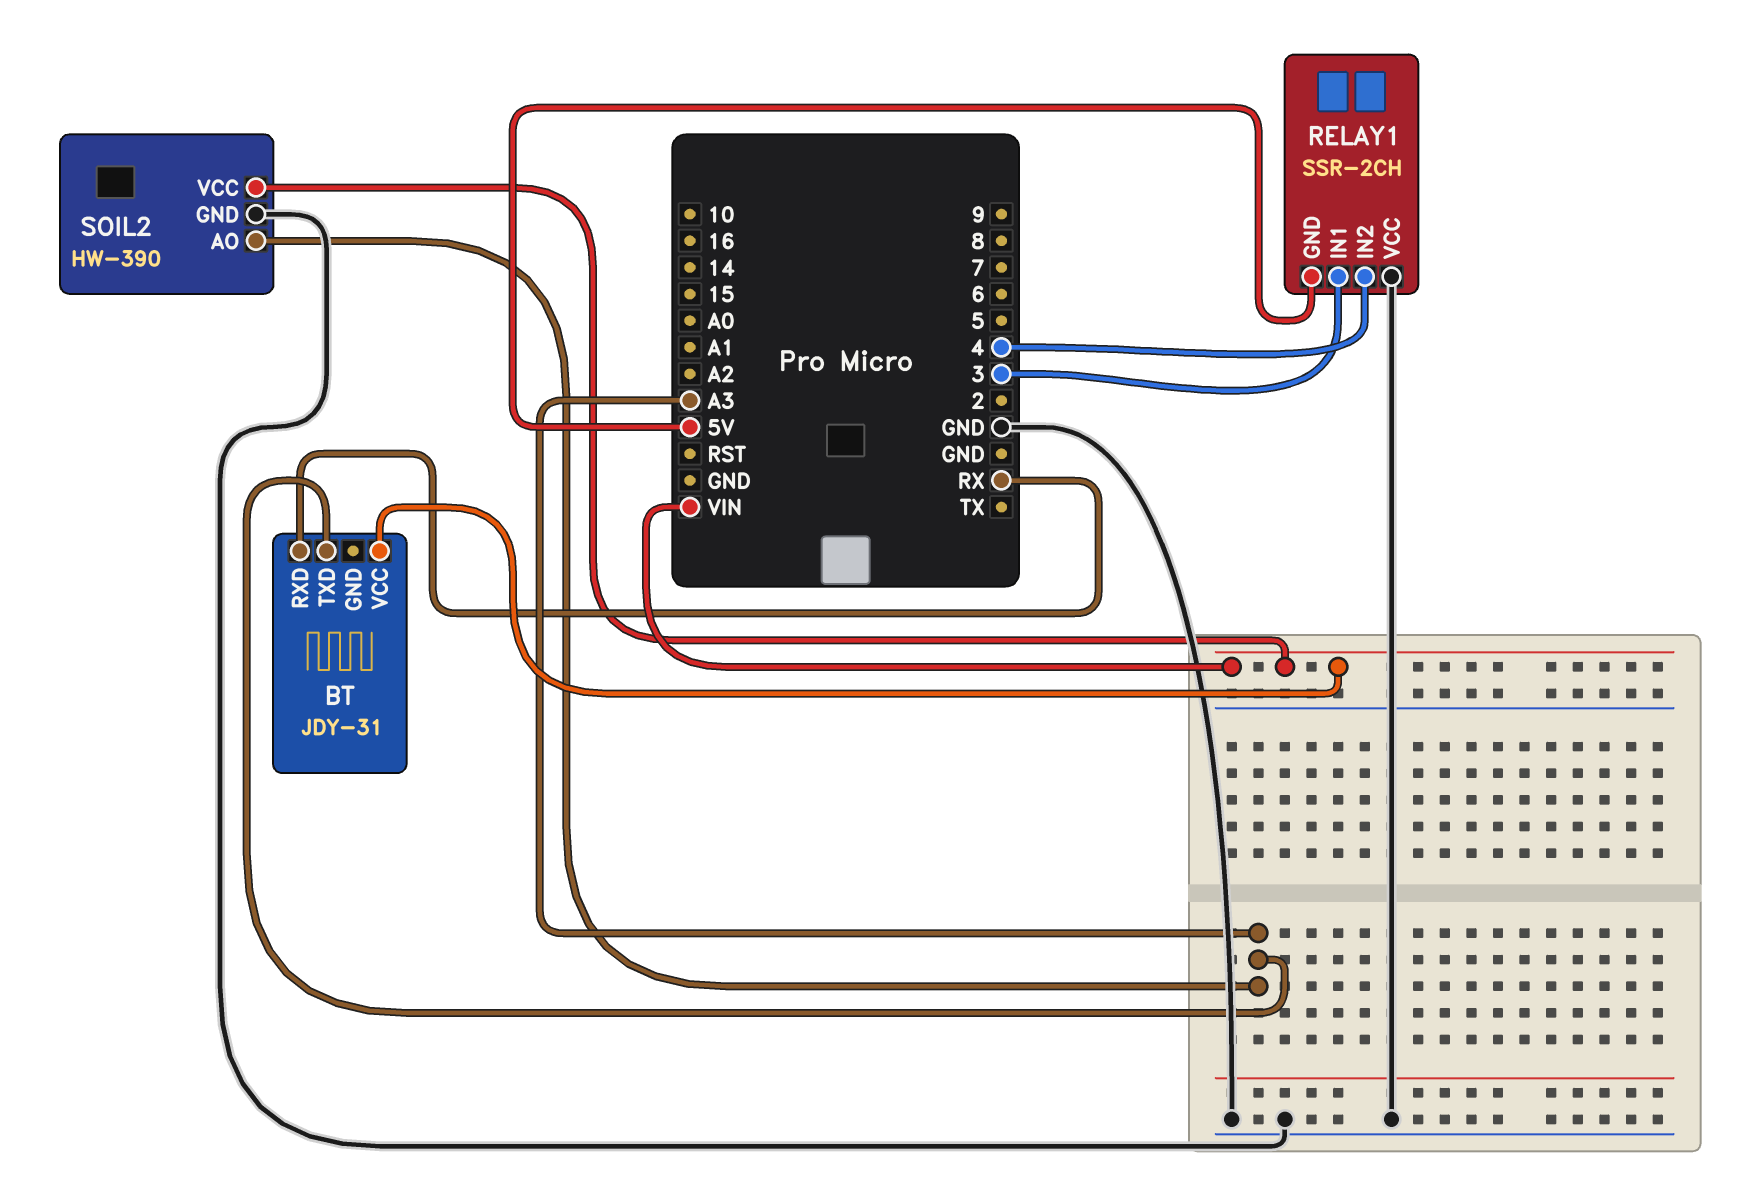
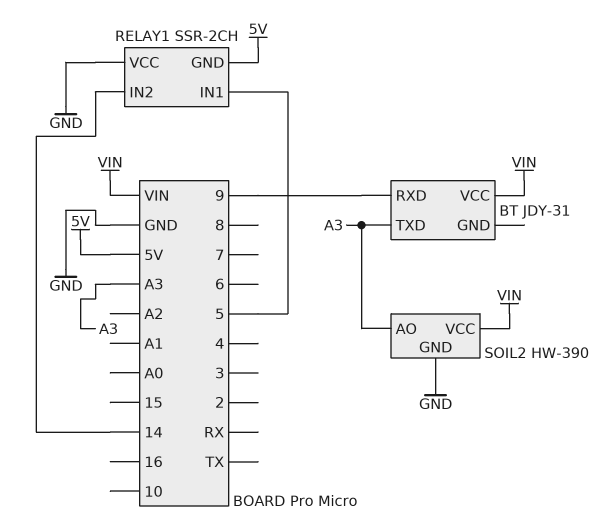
BT pin RXD: RX -> 9
RELAY1 pin IN1: 3 -> 5
RELAY1 pin IN2: 4 -> 14

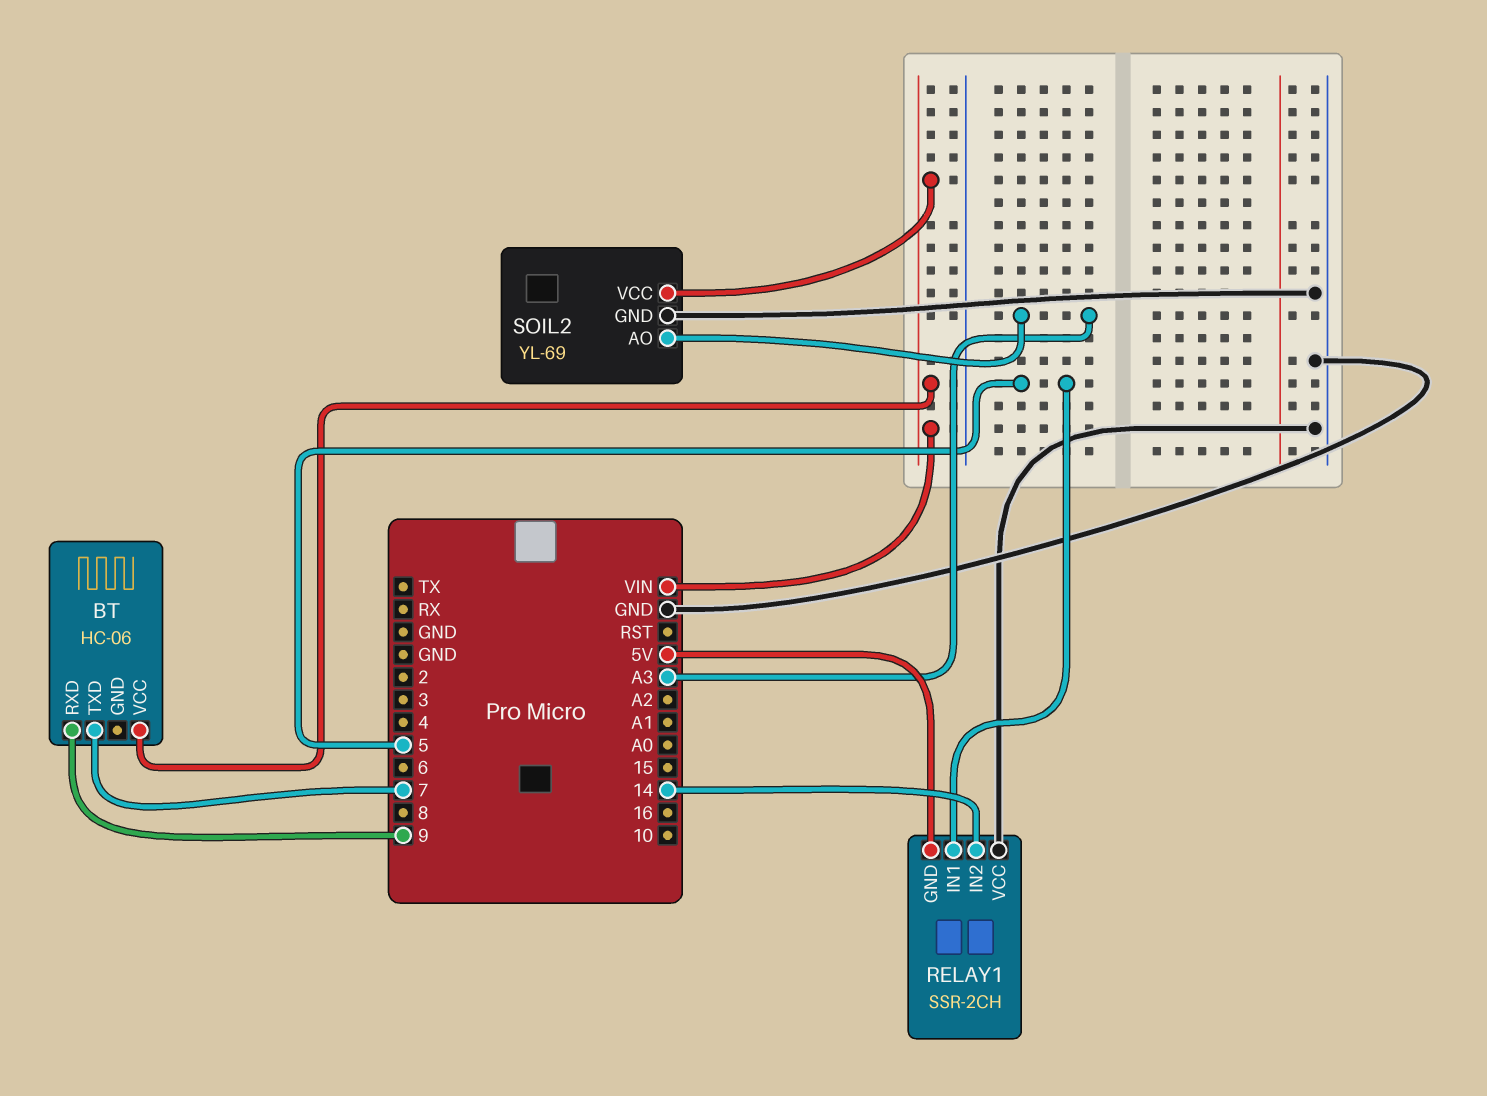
BT: JDY-31 -> HC-06
BT pin TXD: A3 -> 7
SOIL2: HW-390 -> YL-69

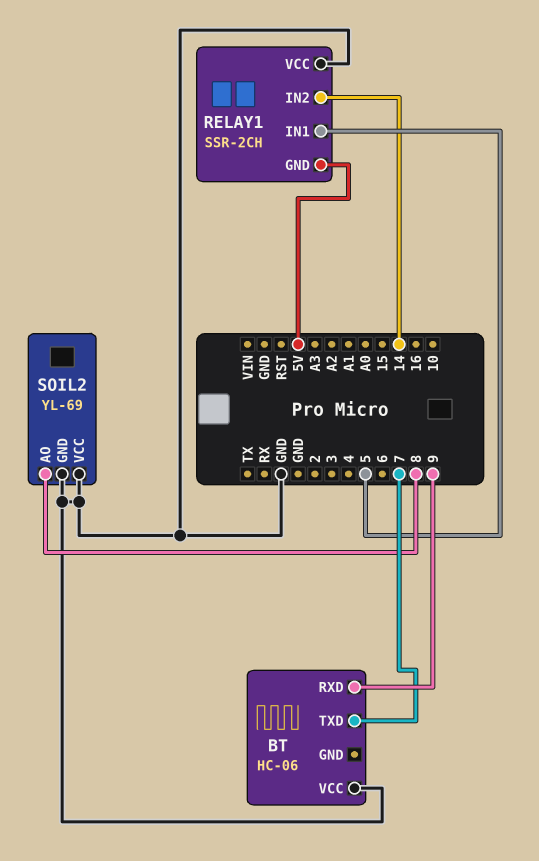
BT pin VCC: VIN -> GND
SOIL2 pin AO: A3 -> 8
SOIL2 pin VCC: VIN -> GND

